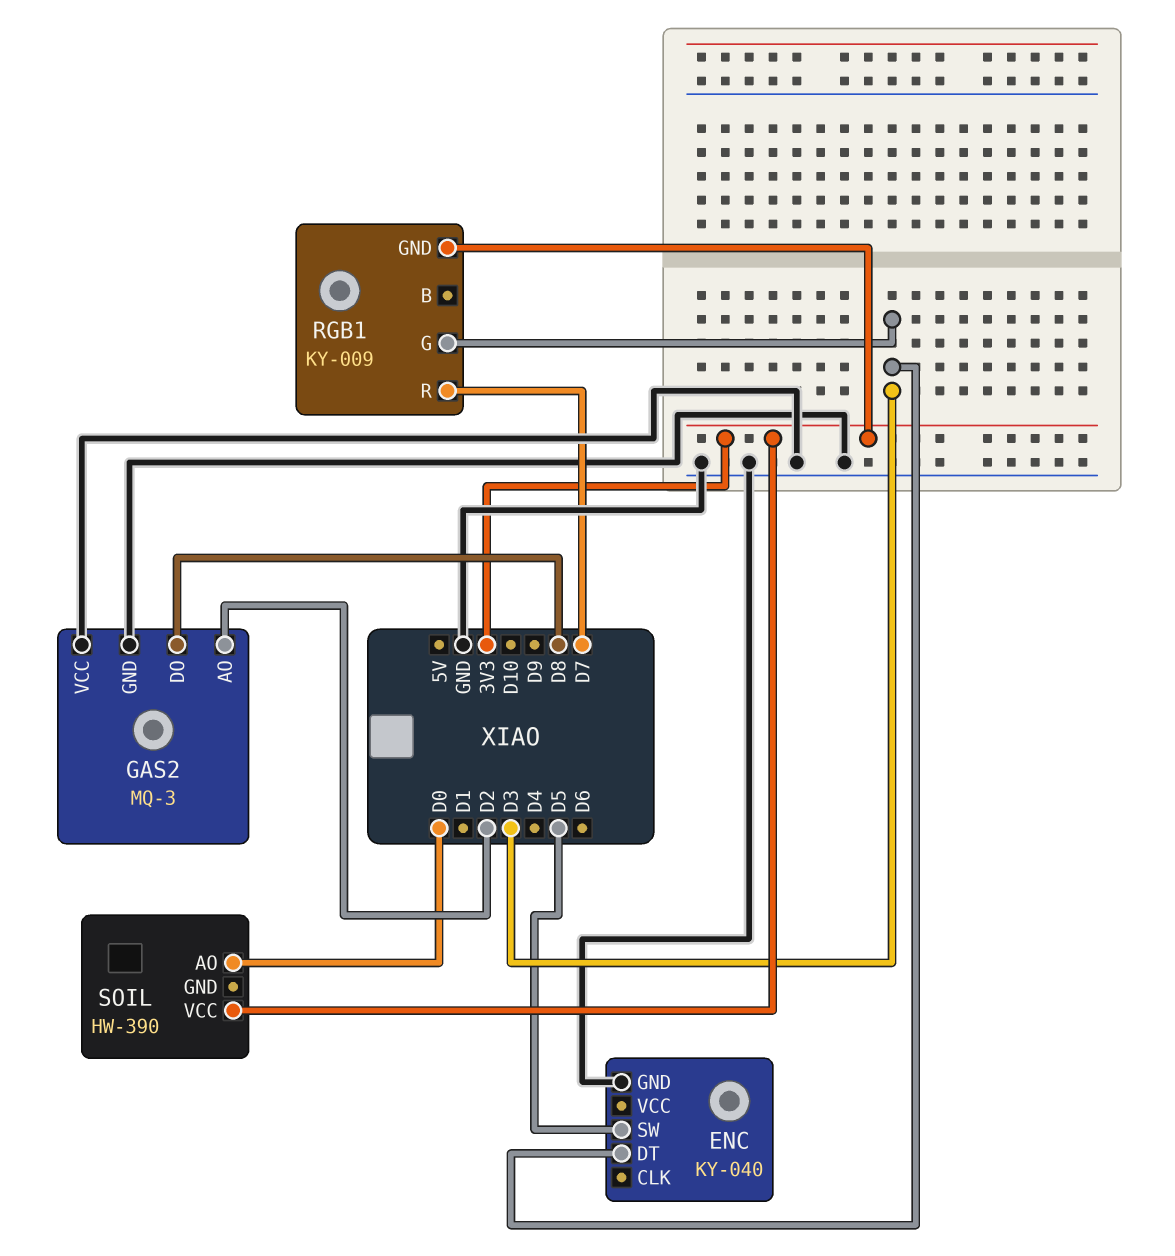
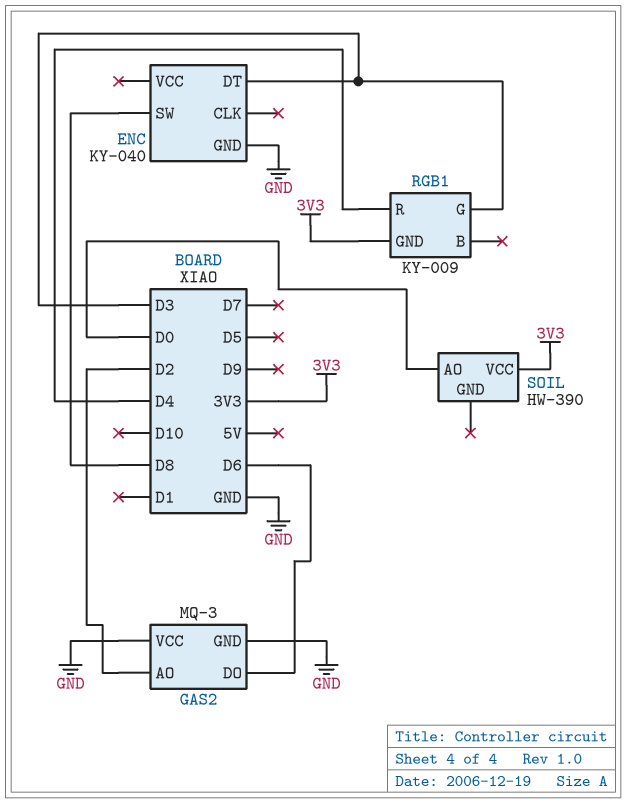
ENC pin SW: D5 -> D8
GAS2 pin DO: D8 -> D6
RGB1 pin R: D7 -> D4

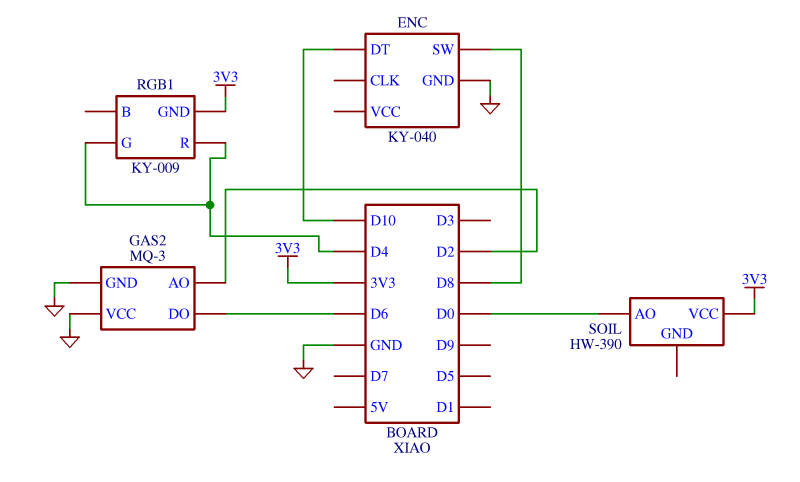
ENC pin DT: D3 -> D10
RGB1 pin G: D3 -> D4

